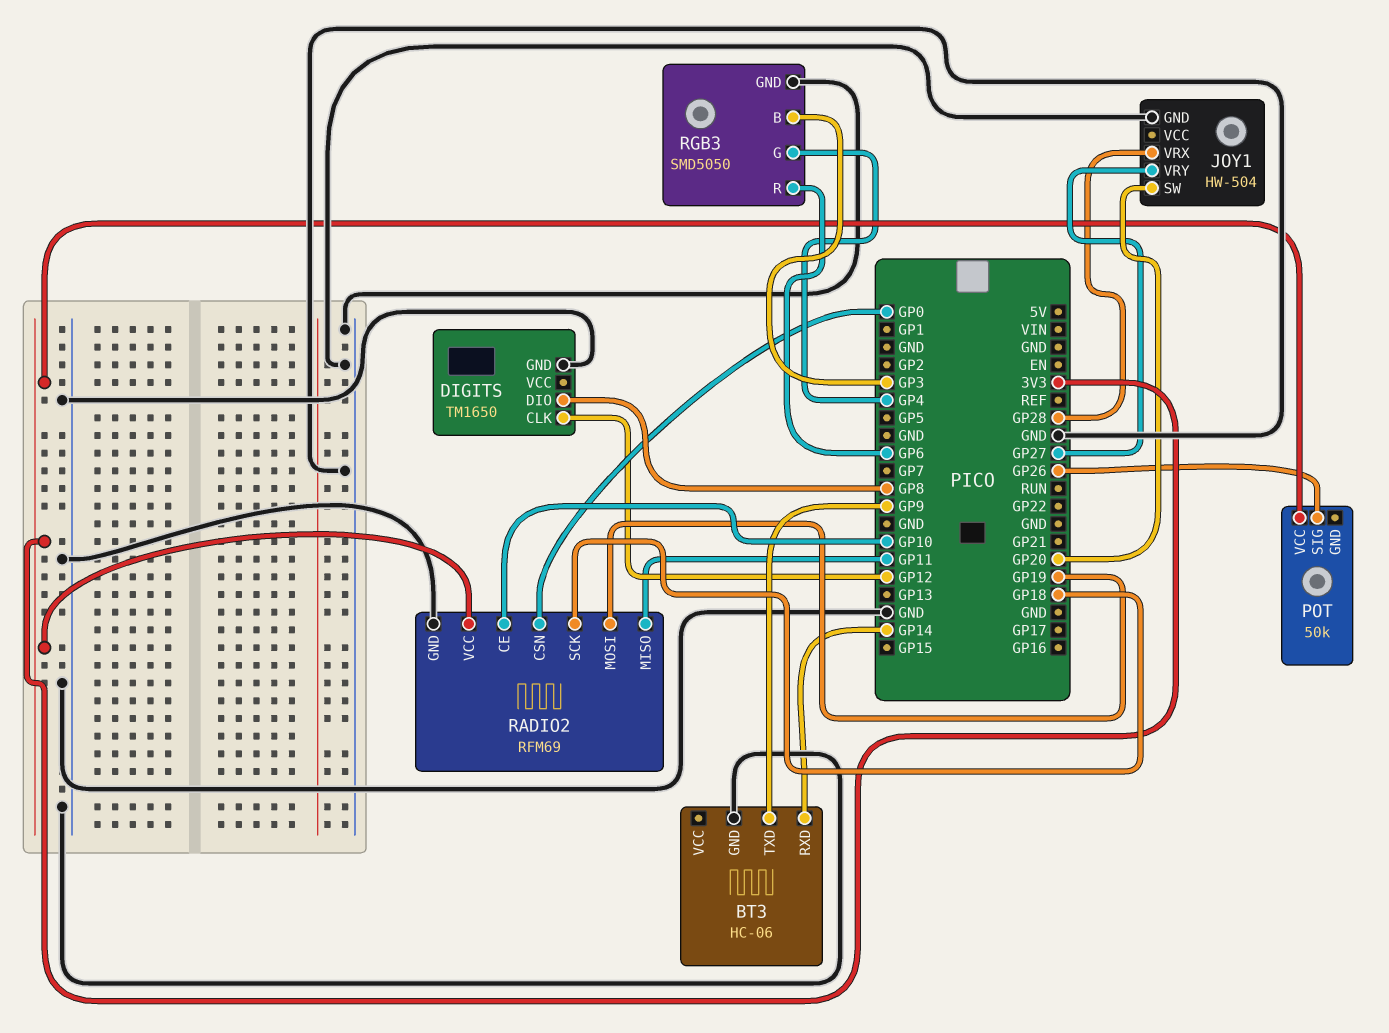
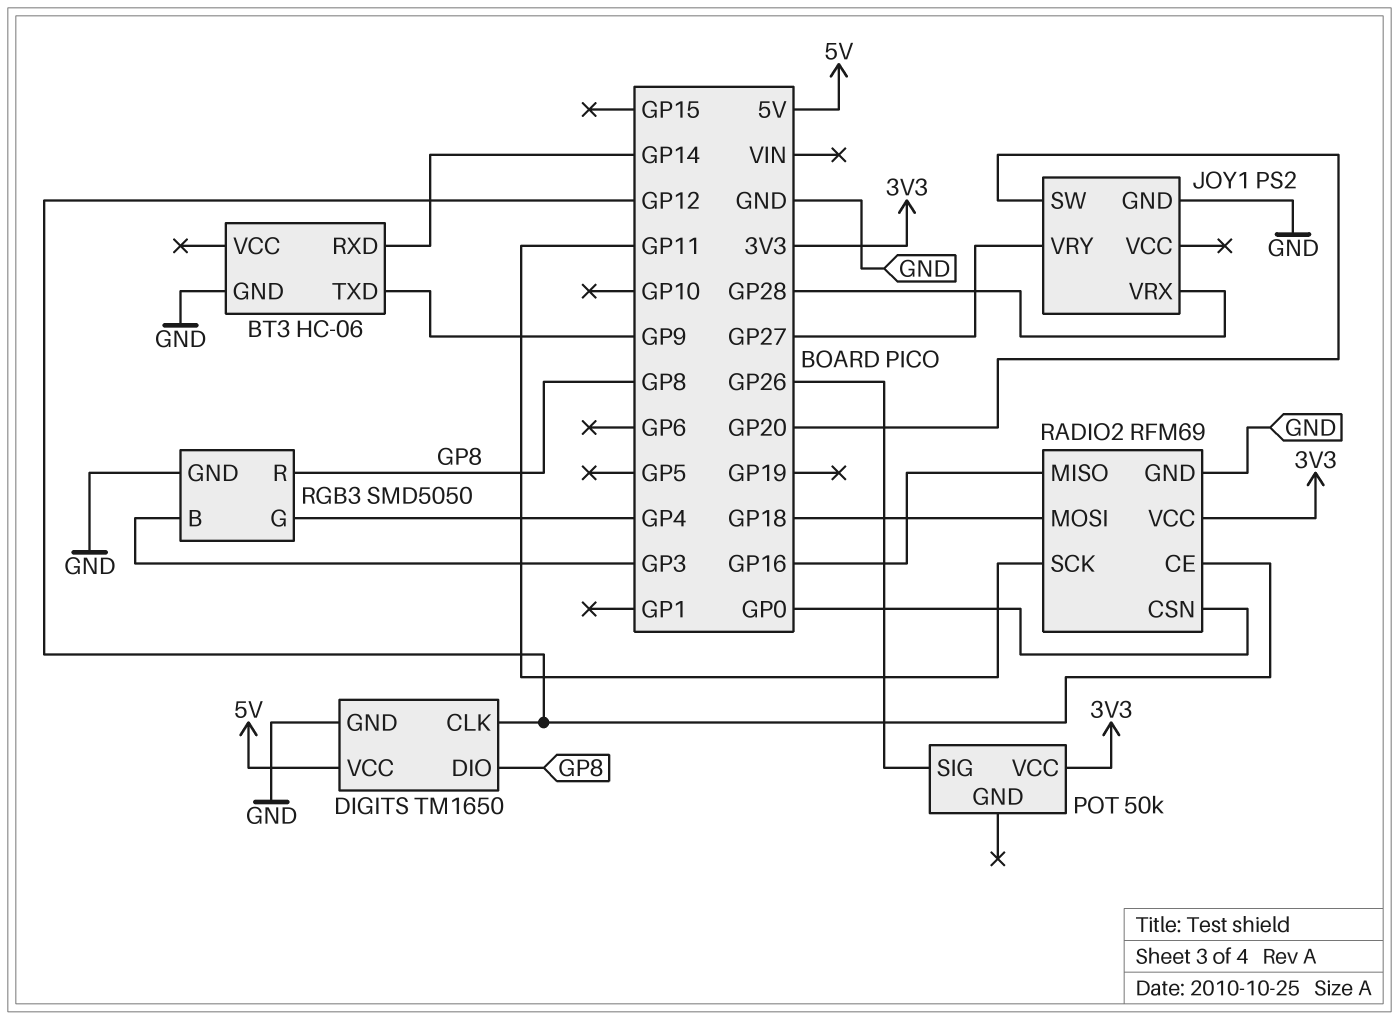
DIGITS pin VCC: none -> 5V
JOY1: HW-504 -> PS2
RADIO2 pin CE: GP10 -> GP12
RADIO2 pin MISO: GP11 -> GP16
RADIO2 pin MOSI: GP19 -> GP18
RADIO2 pin SCK: GP18 -> GP11
RGB3 pin R: GP6 -> GP8

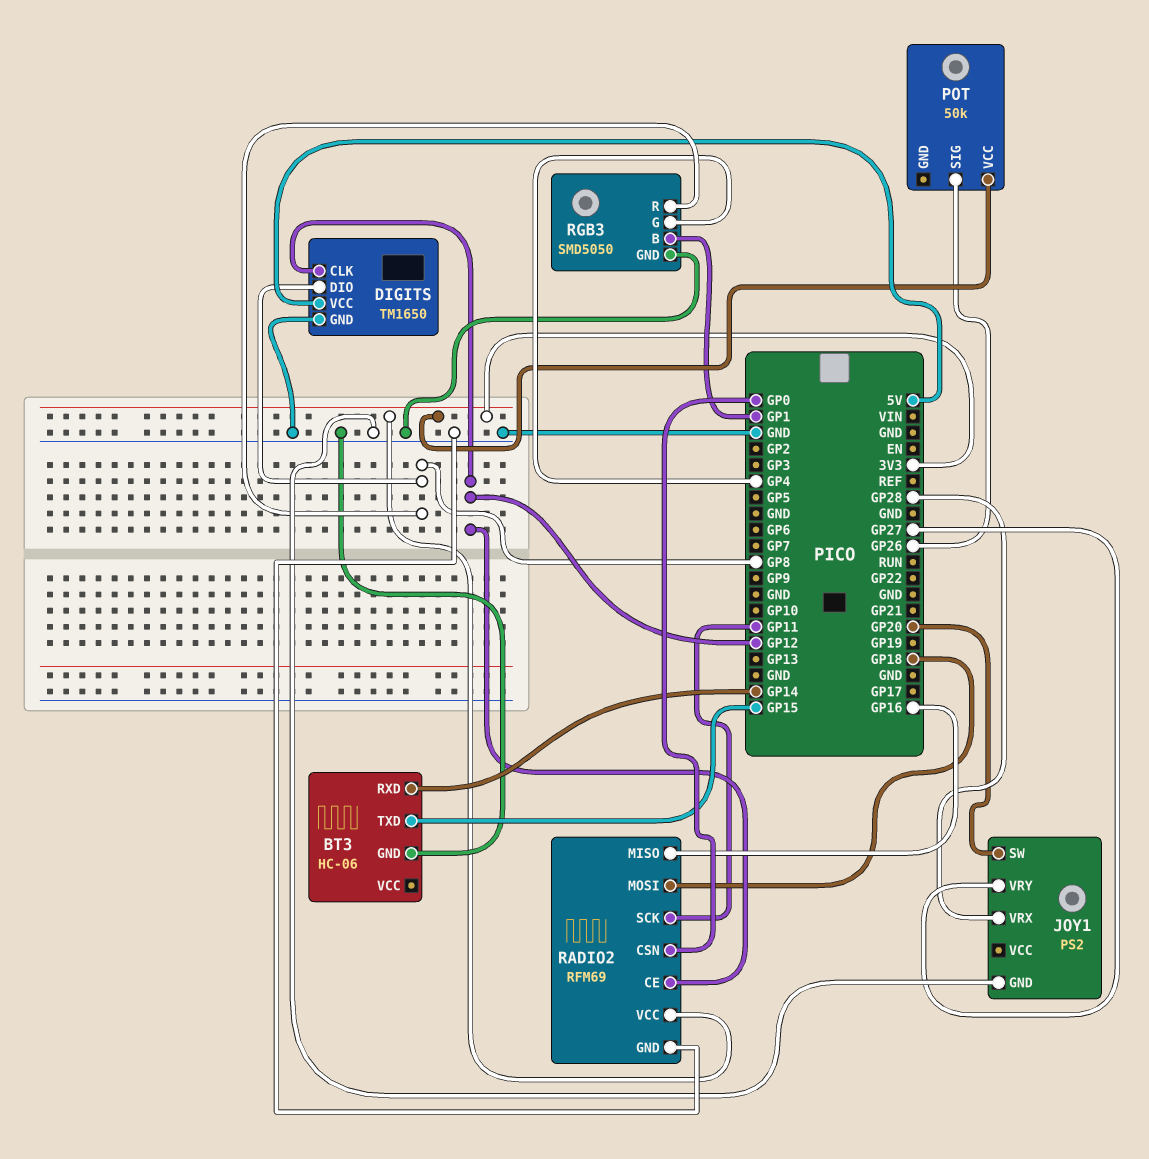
BT3 pin TXD: GP9 -> GP15
RGB3 pin B: GP3 -> GP1

